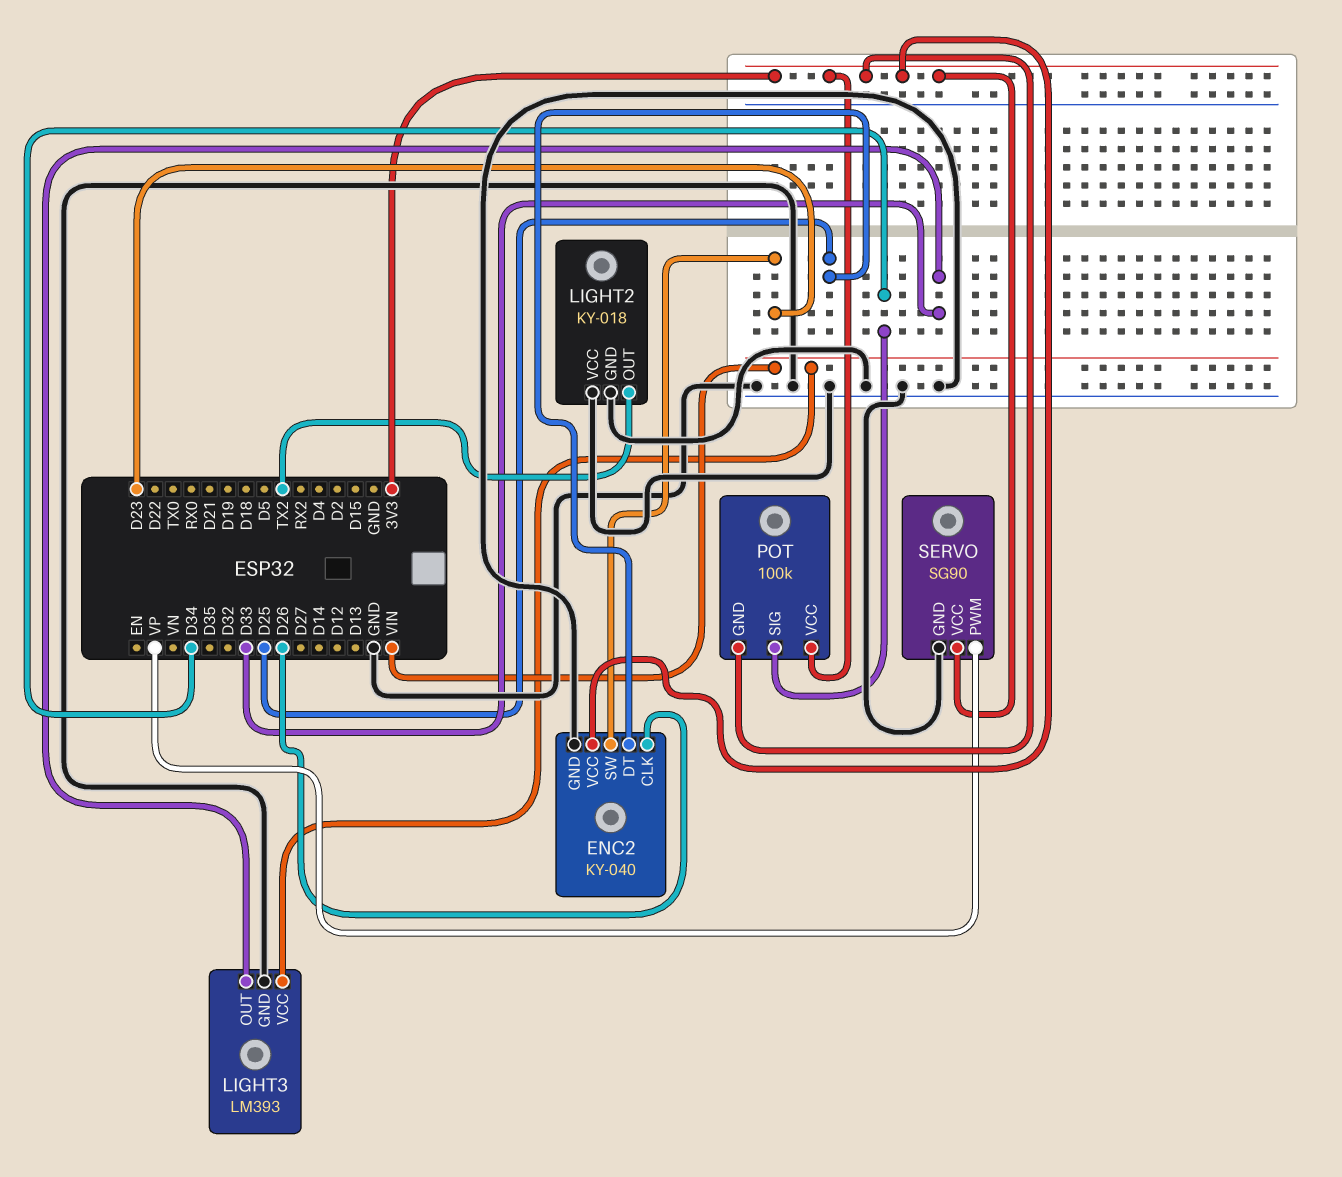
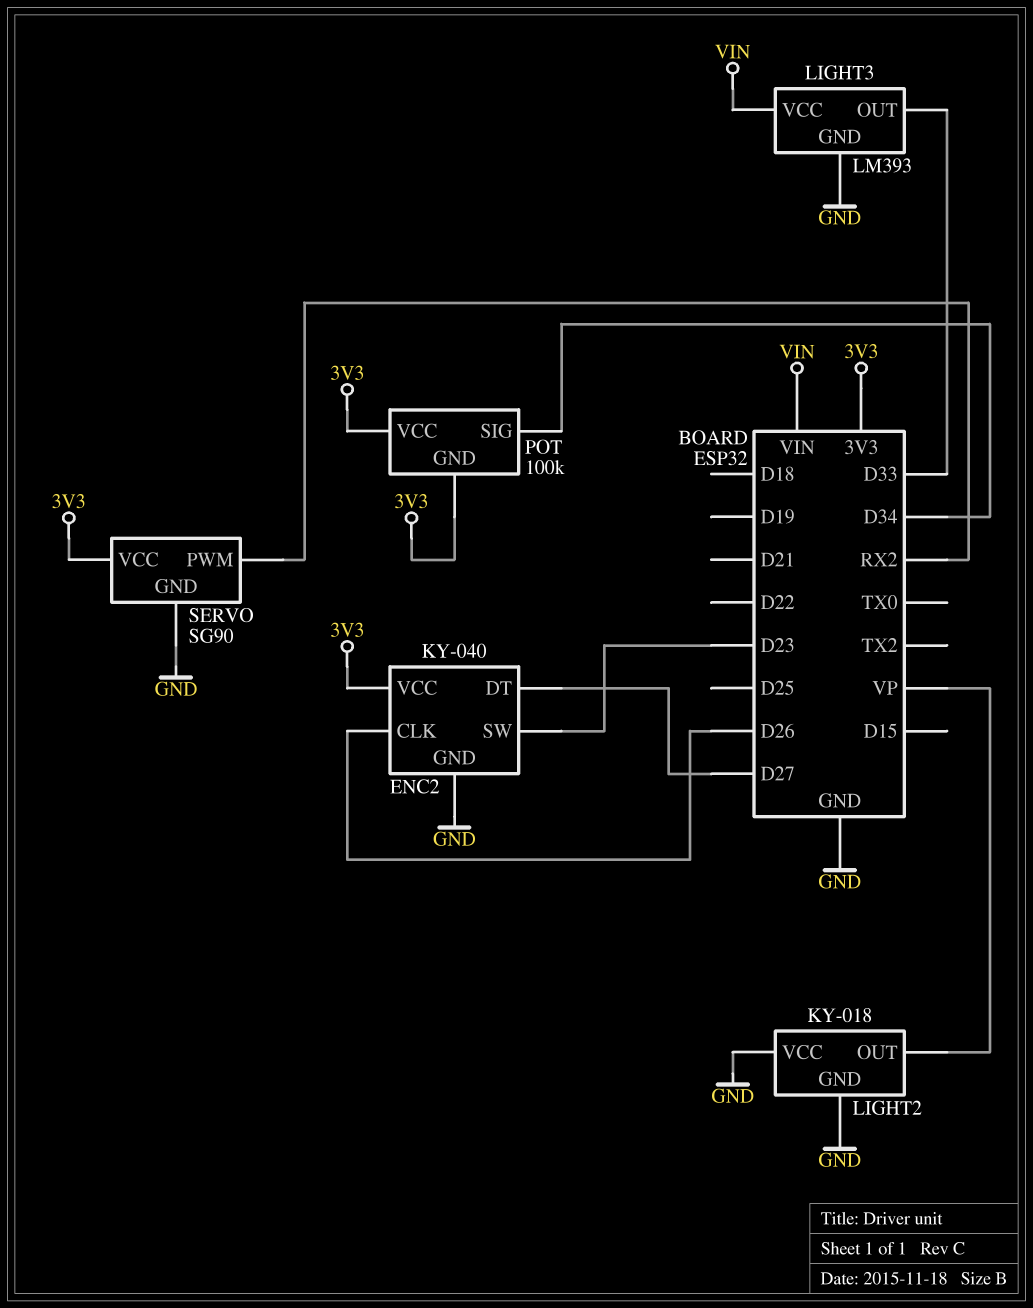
ENC2 pin DT: D25 -> D27
LIGHT2 pin OUT: TX2 -> VP
SERVO pin PWM: VP -> RX2

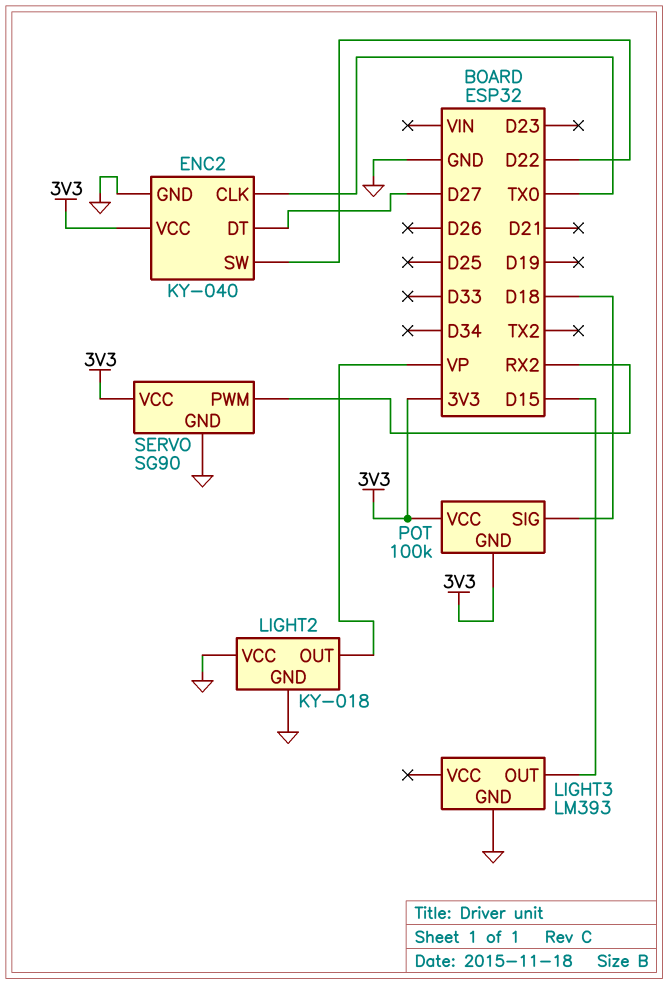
ENC2 pin CLK: D26 -> TX0
ENC2 pin SW: D23 -> D22
LIGHT3 pin OUT: D33 -> D15
LIGHT3 pin VCC: VIN -> none
POT pin SIG: D34 -> D18

